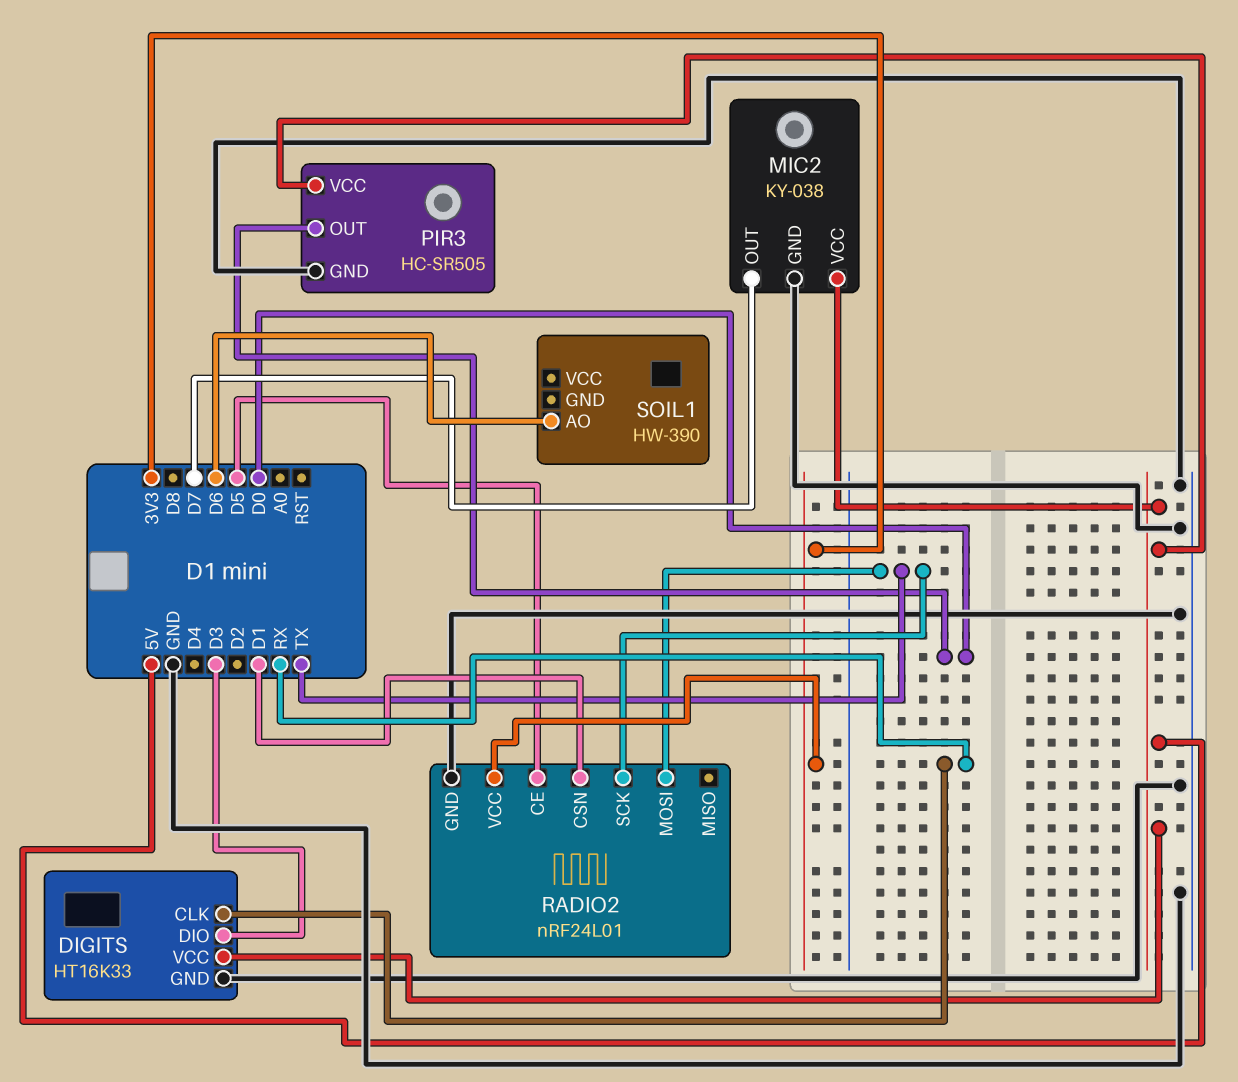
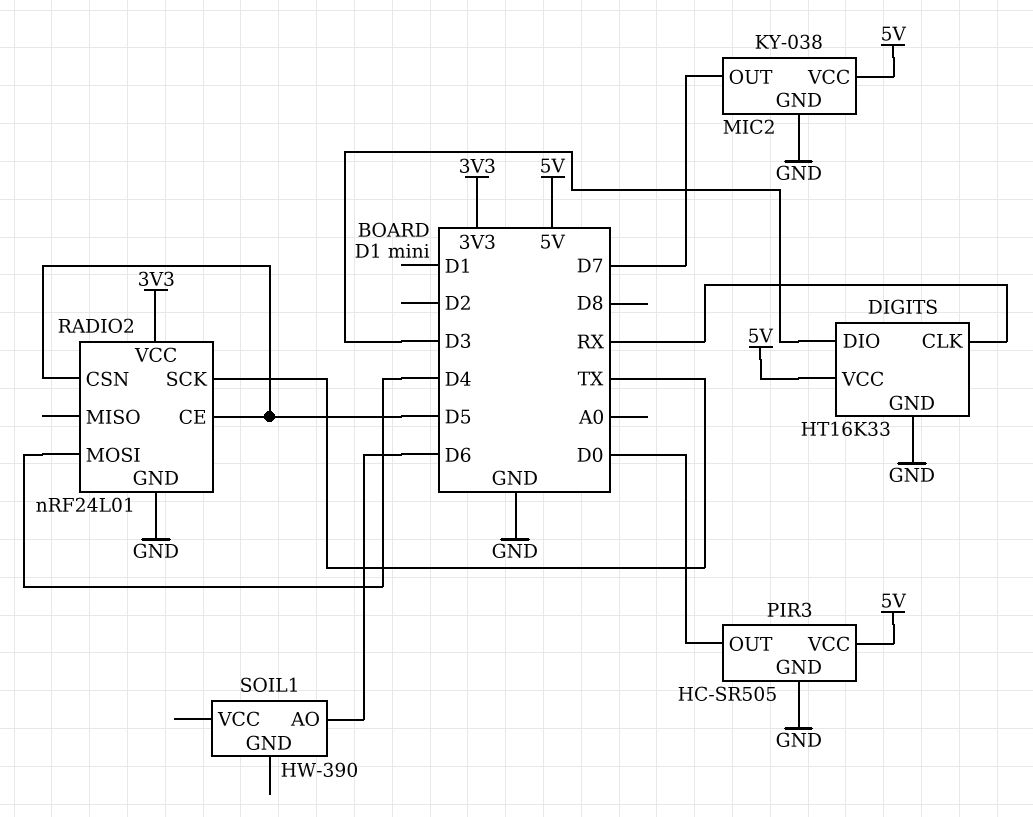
RADIO2 pin CSN: D1 -> D5
RADIO2 pin MOSI: TX -> D4

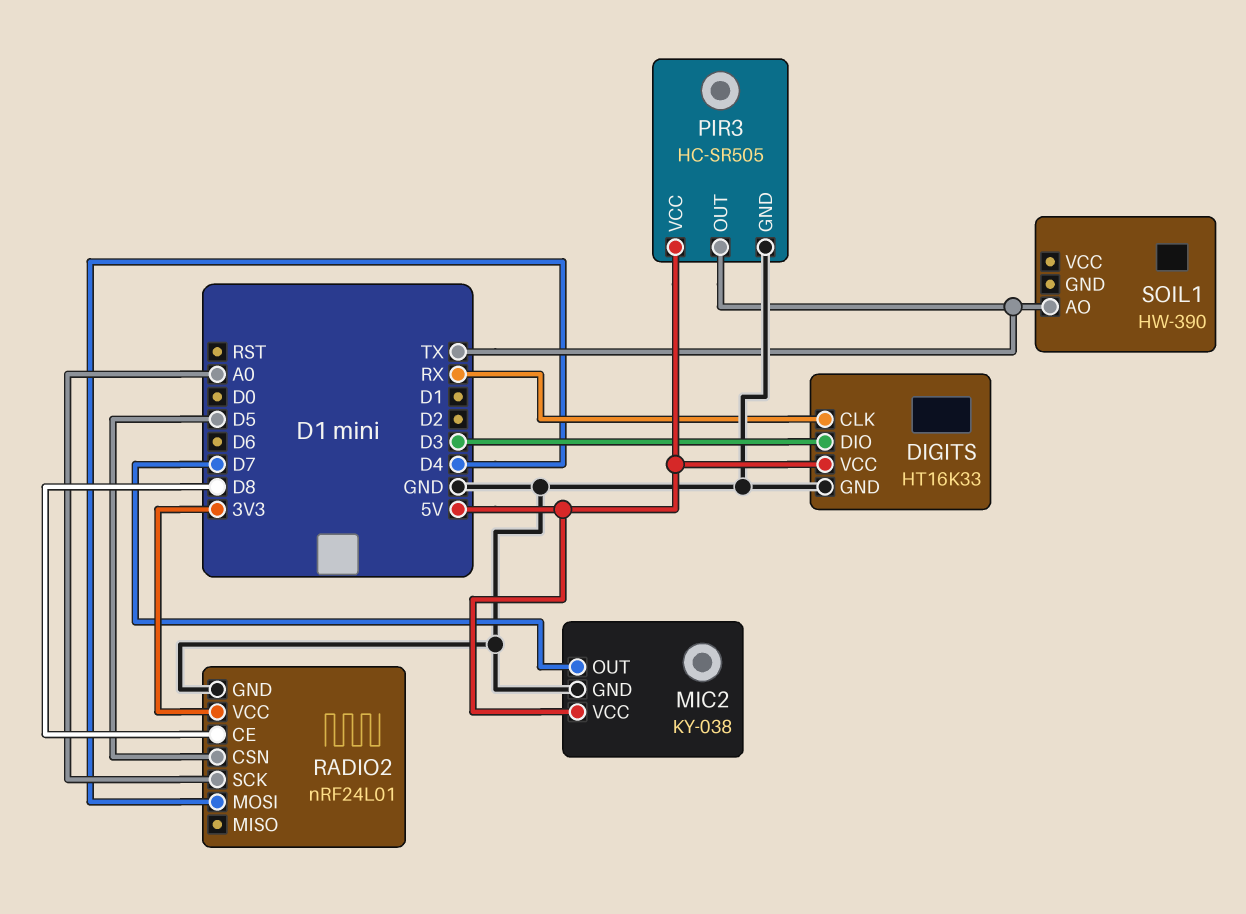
PIR3 pin OUT: D0 -> TX
RADIO2 pin CE: D5 -> D8
RADIO2 pin SCK: TX -> A0
SOIL1 pin AO: D6 -> TX

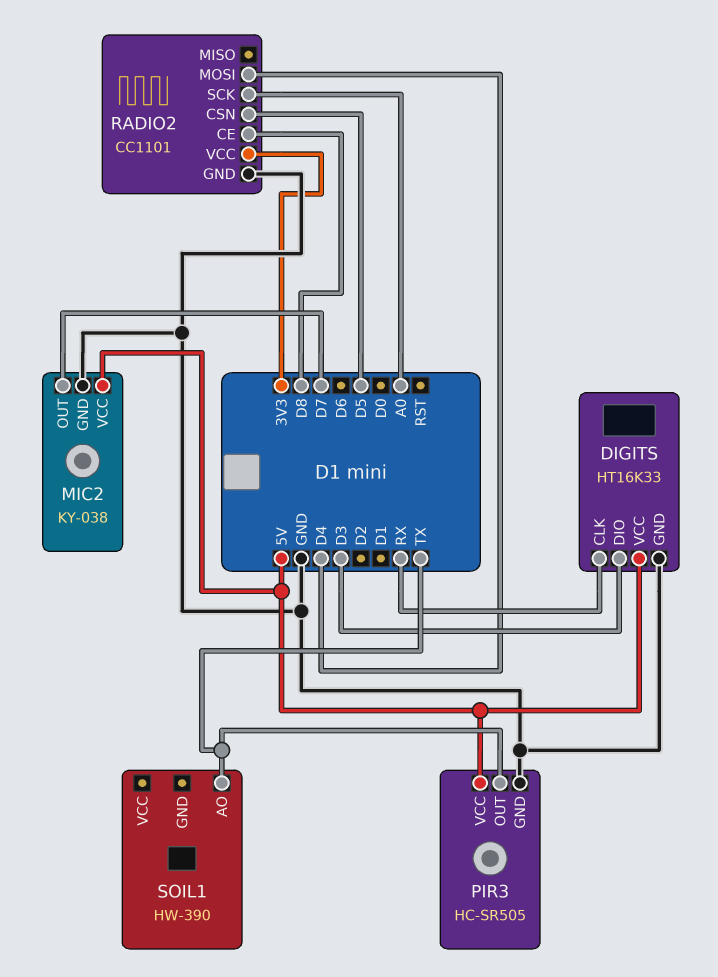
RADIO2: nRF24L01 -> CC1101

